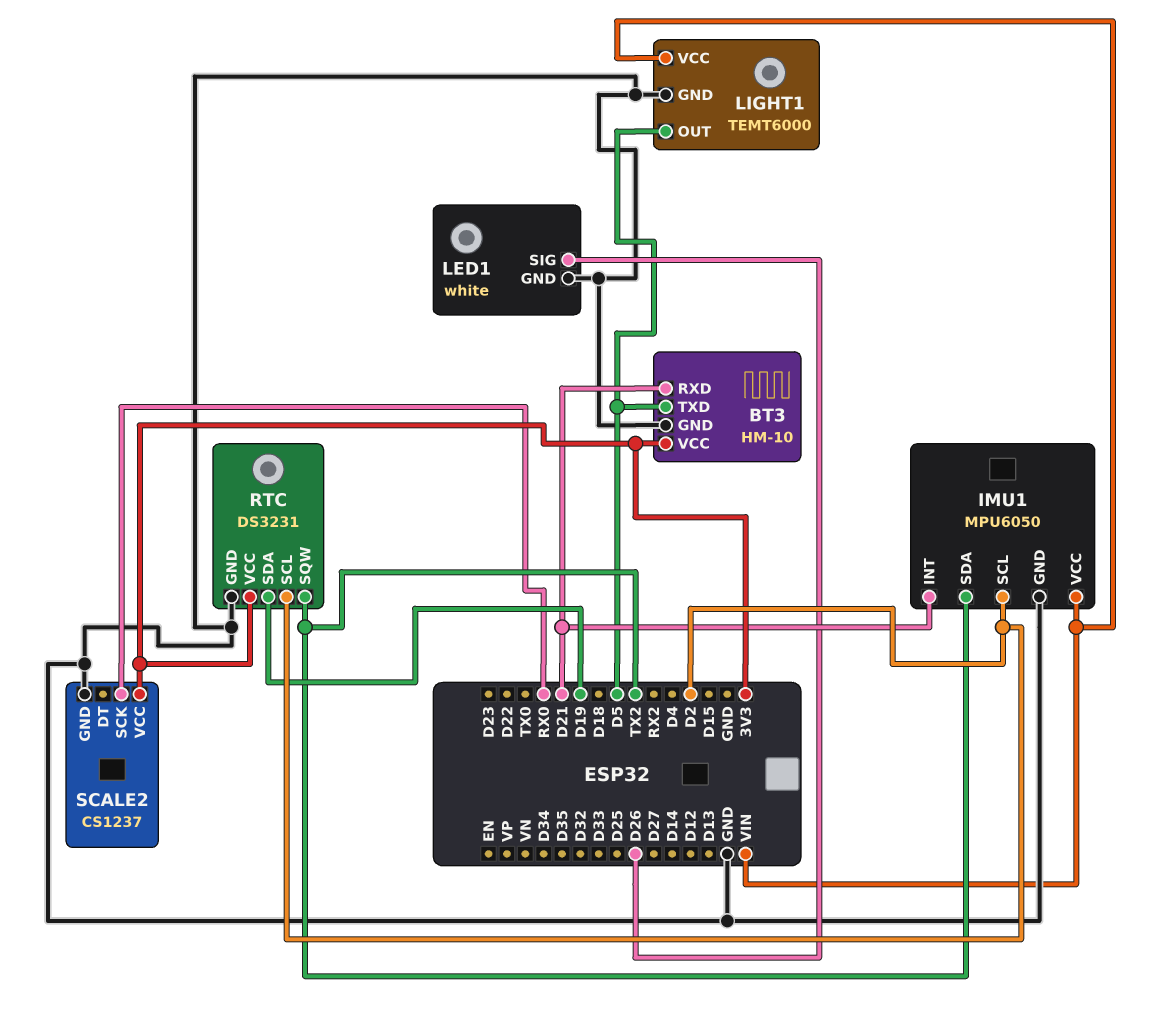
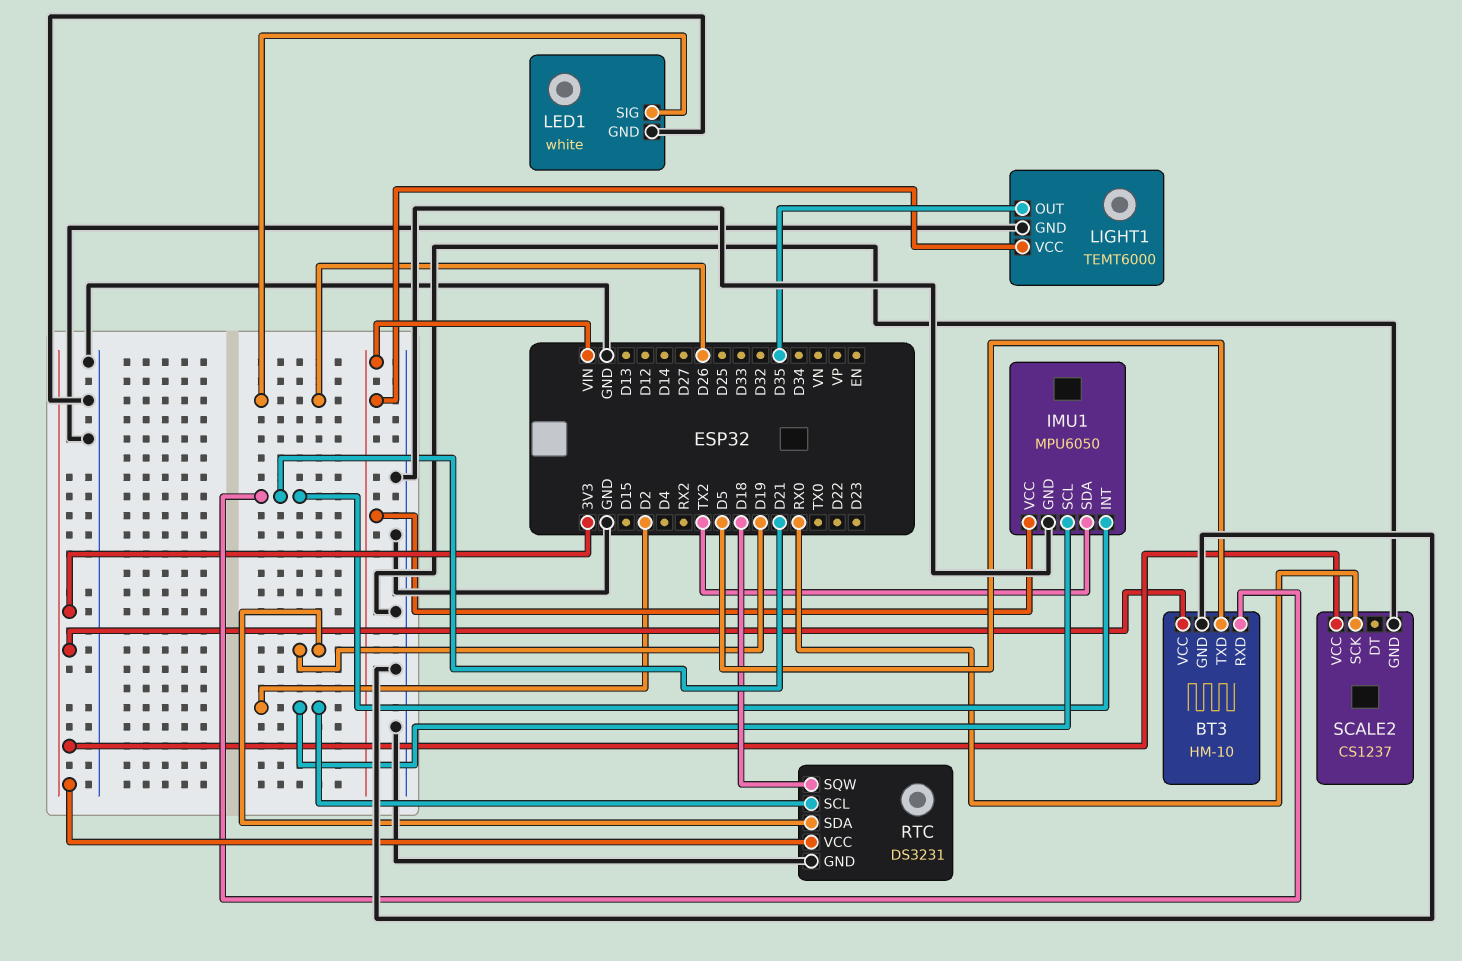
LIGHT1 pin OUT: D5 -> D35
RTC pin SQW: TX2 -> D18

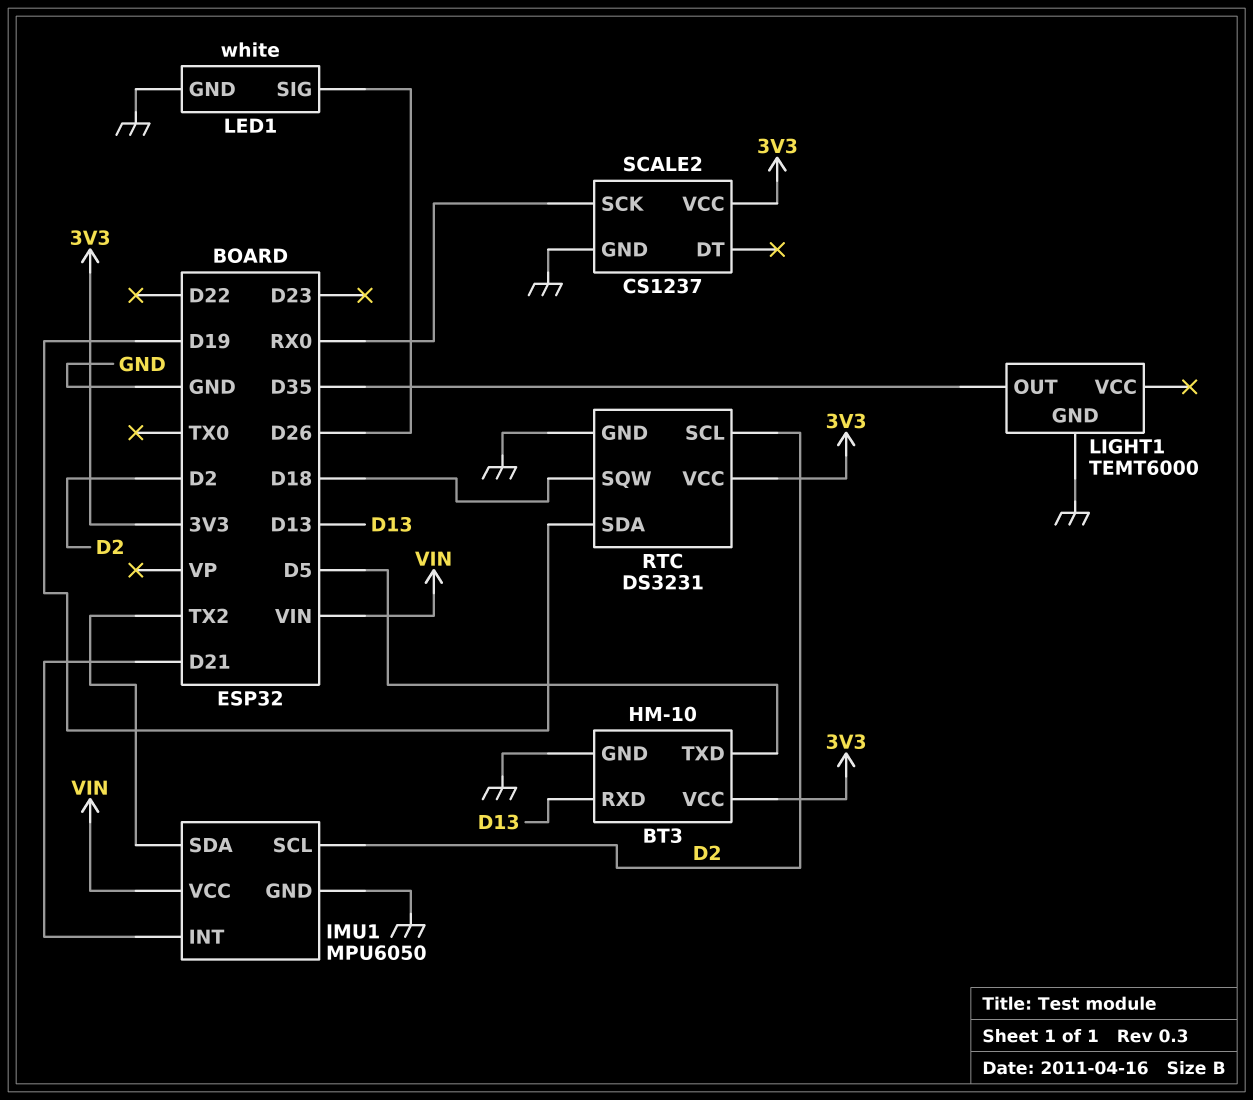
BT3 pin RXD: D21 -> D13
LIGHT1 pin VCC: VIN -> none

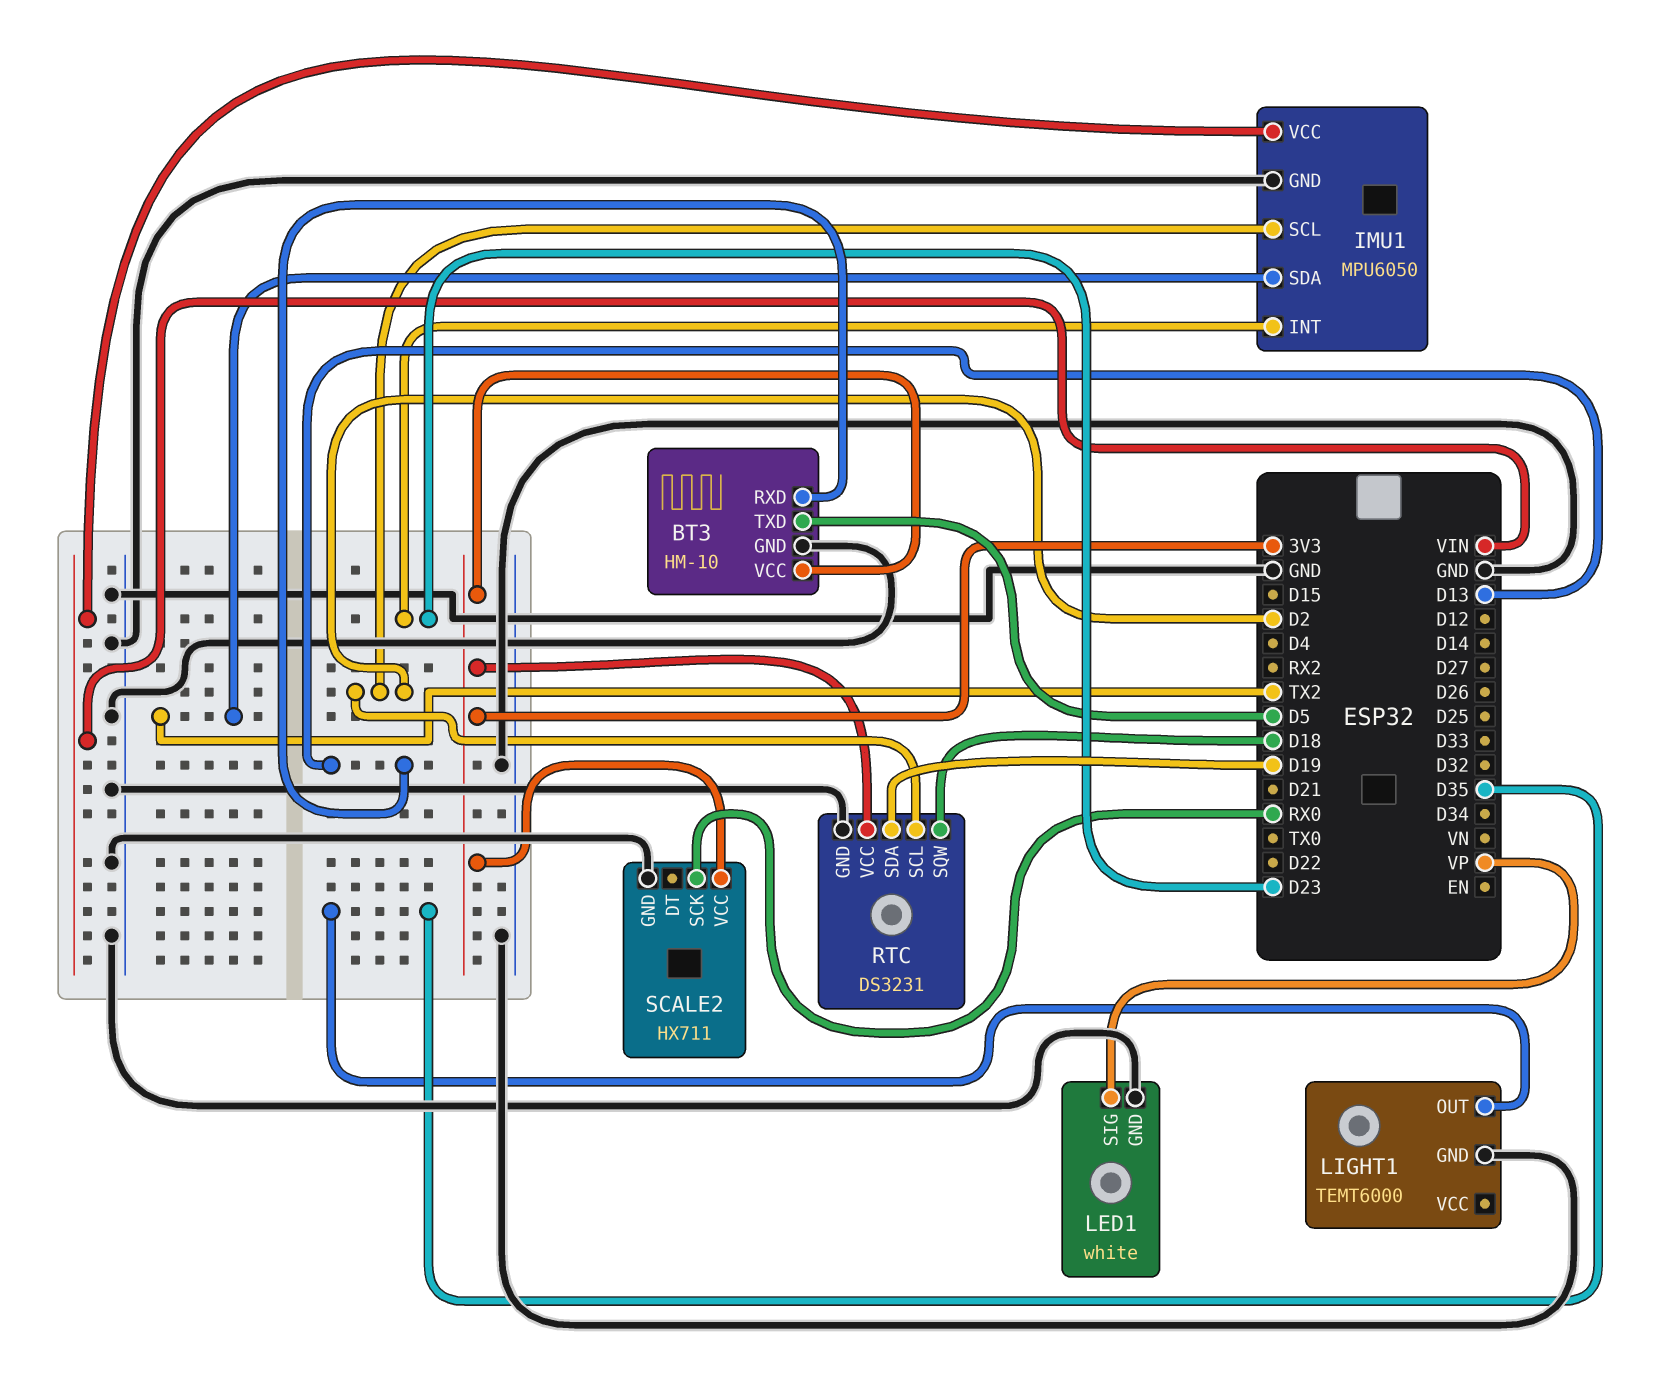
IMU1 pin INT: D21 -> D23
LED1 pin SIG: D26 -> VP
SCALE2: CS1237 -> HX711

